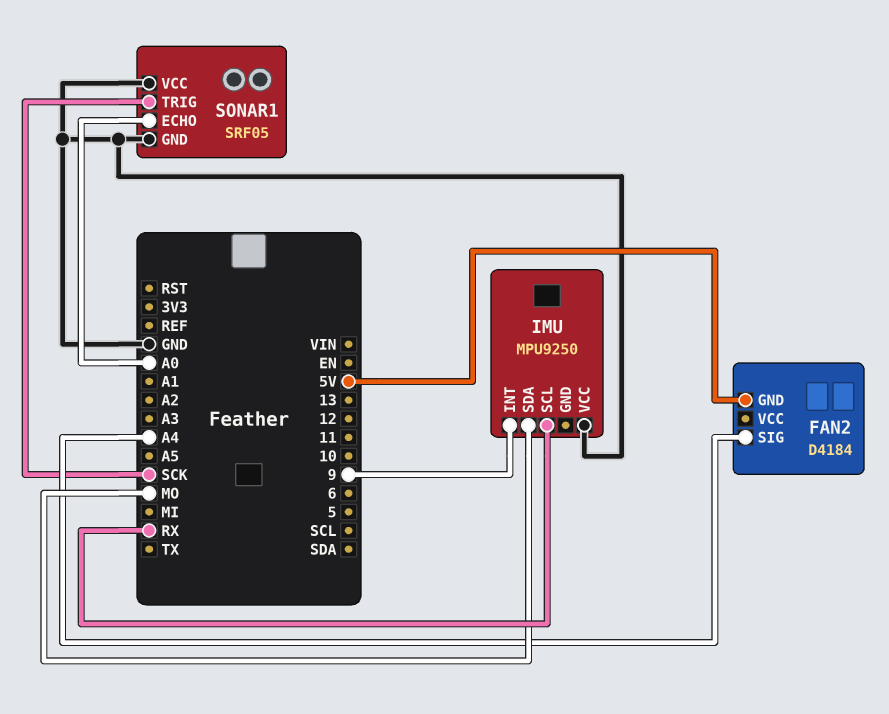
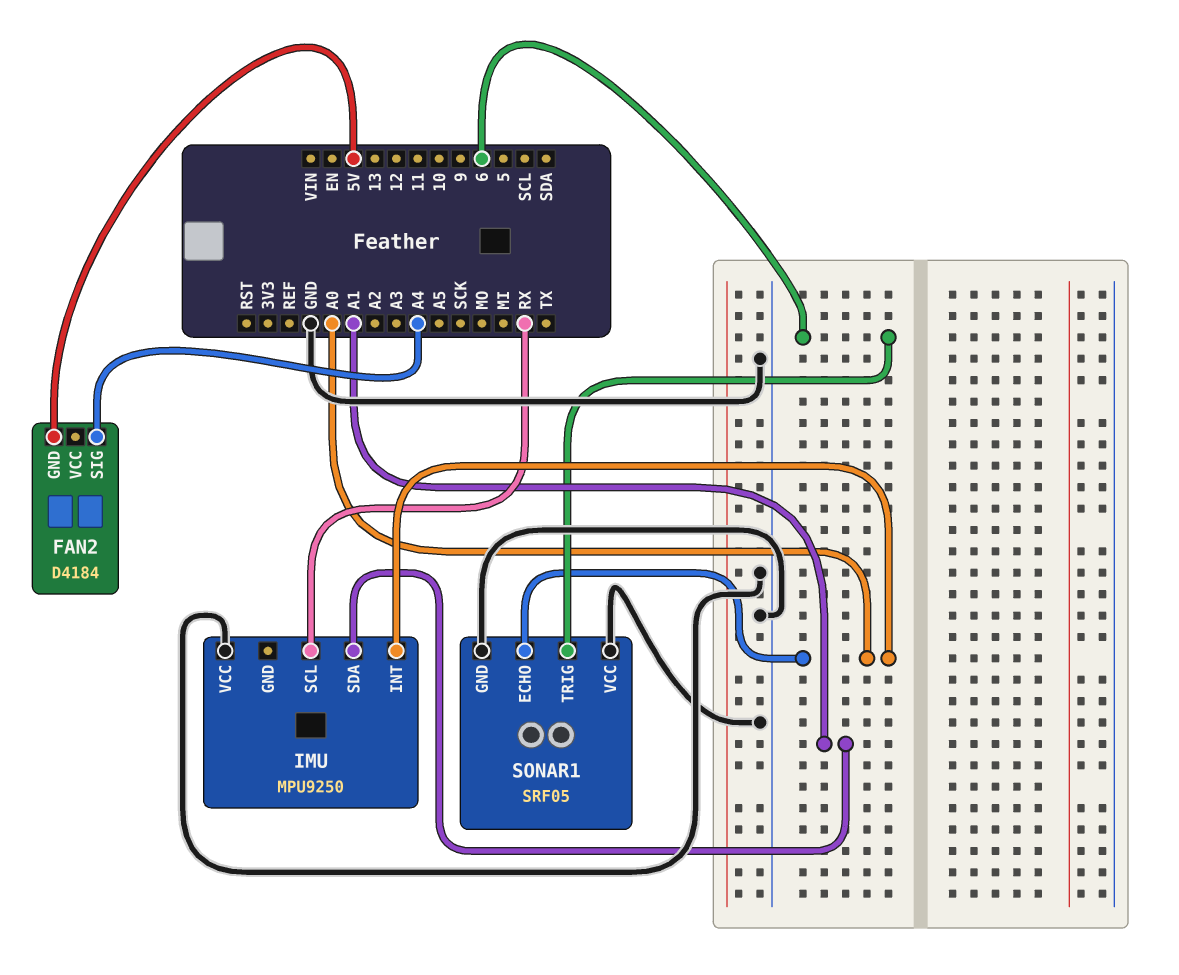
IMU pin INT: 9 -> A0
IMU pin SDA: MO -> A1
SONAR1 pin TRIG: SCK -> 6

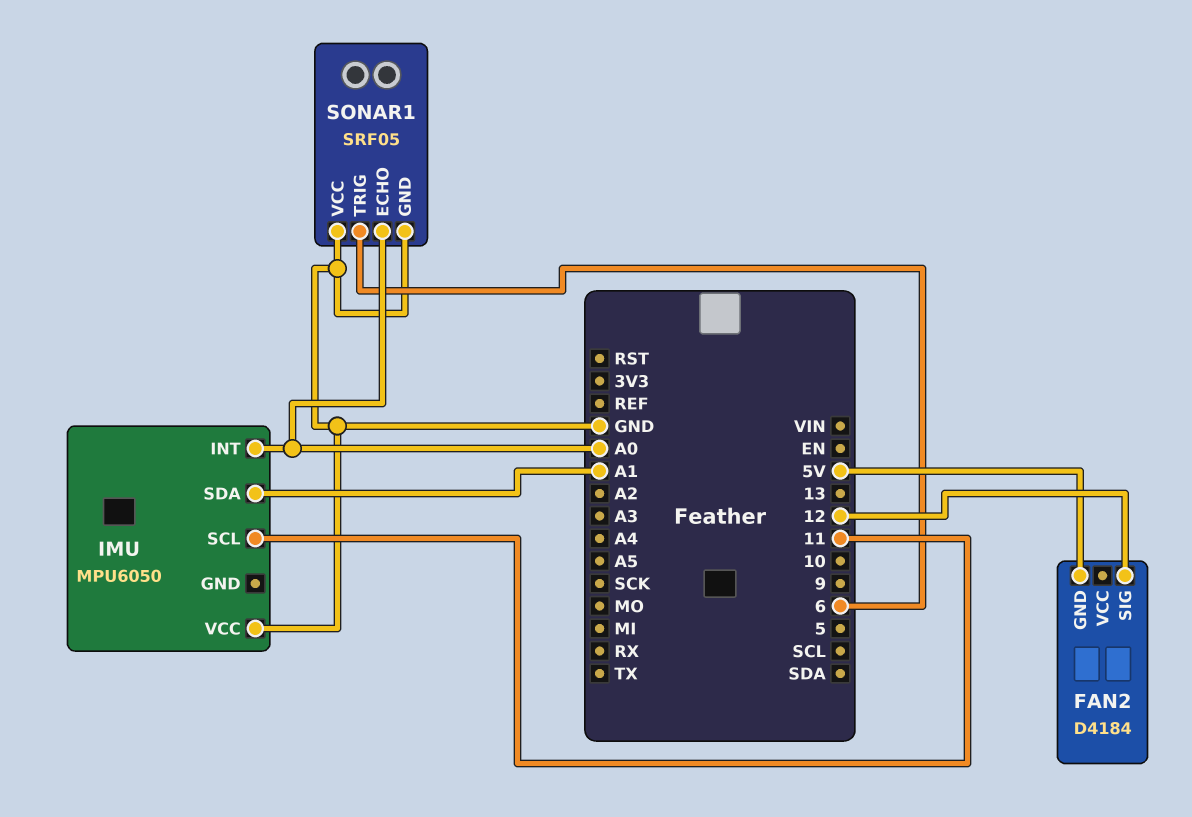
FAN2 pin SIG: A4 -> 12
IMU: MPU9250 -> MPU6050
IMU pin SCL: RX -> 11

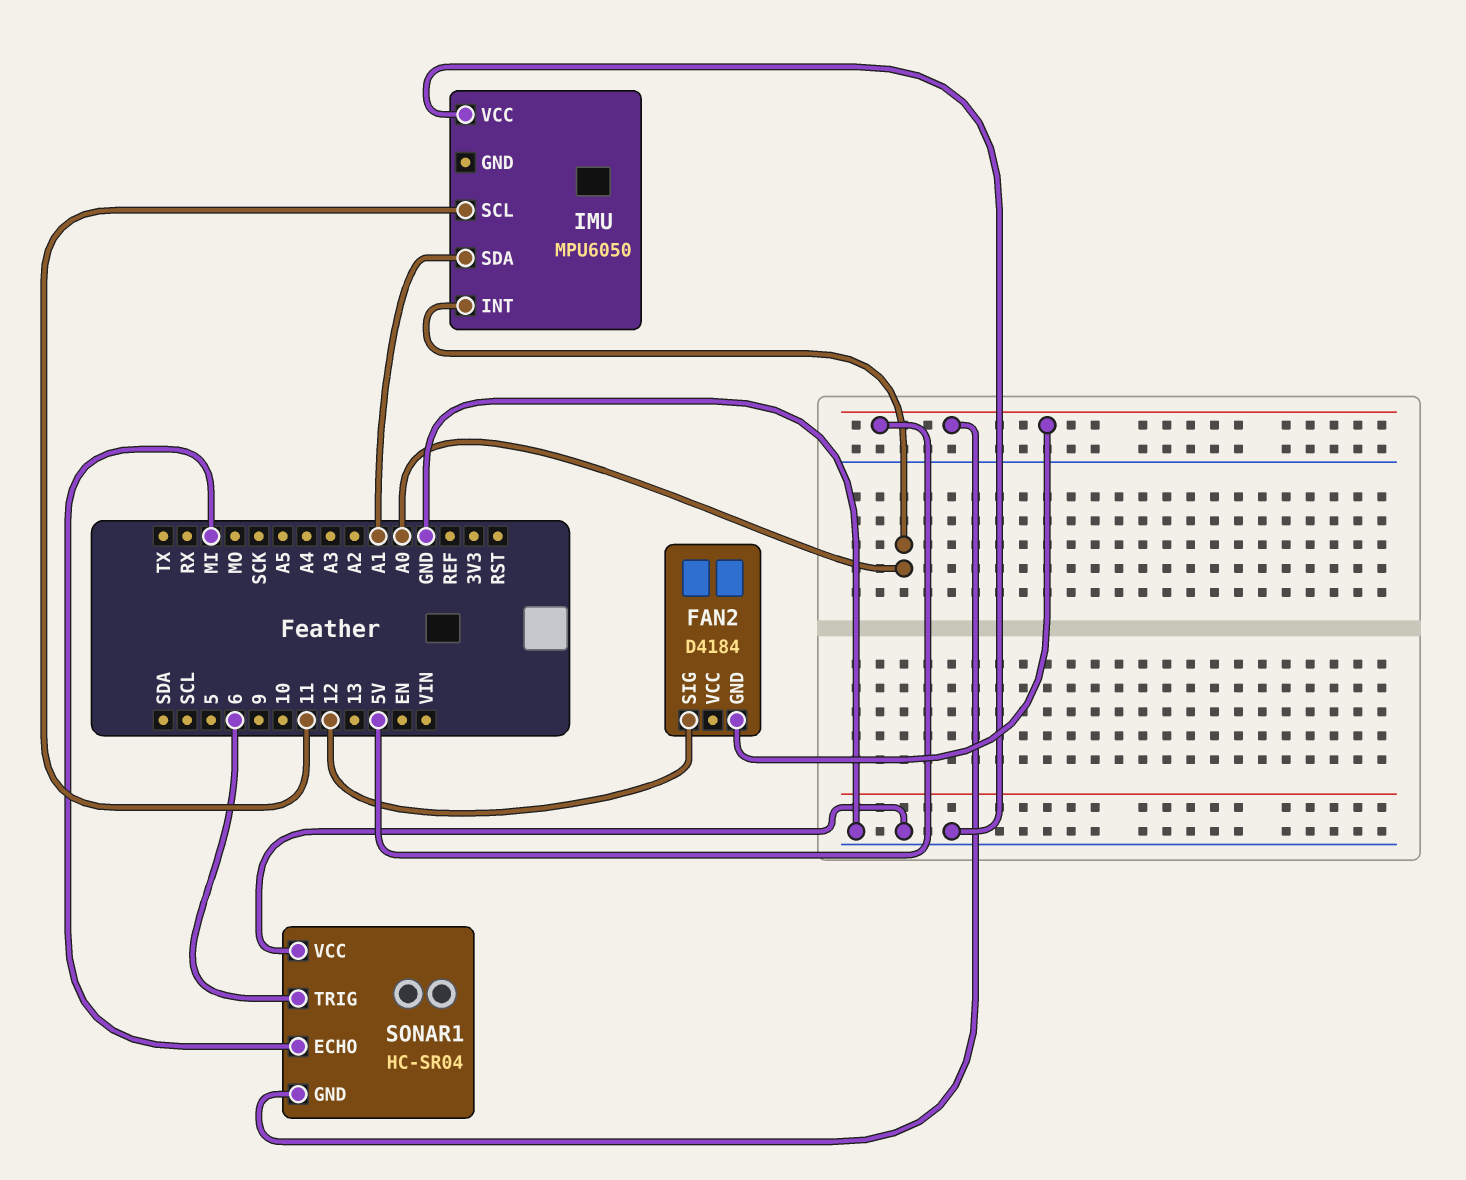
SONAR1: SRF05 -> HC-SR04
SONAR1 pin ECHO: A0 -> MI
SONAR1 pin GND: GND -> 5V

